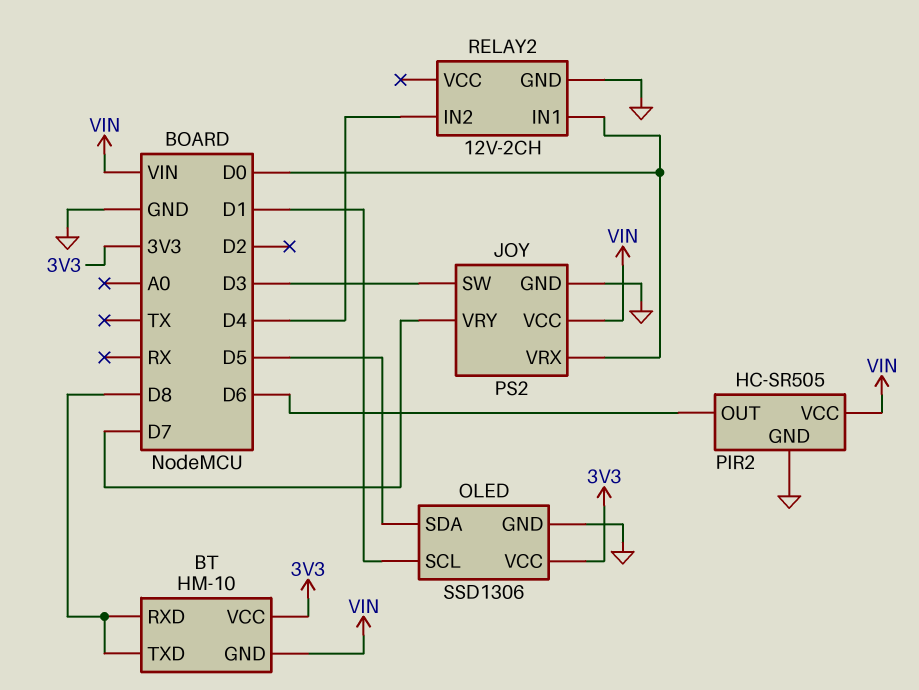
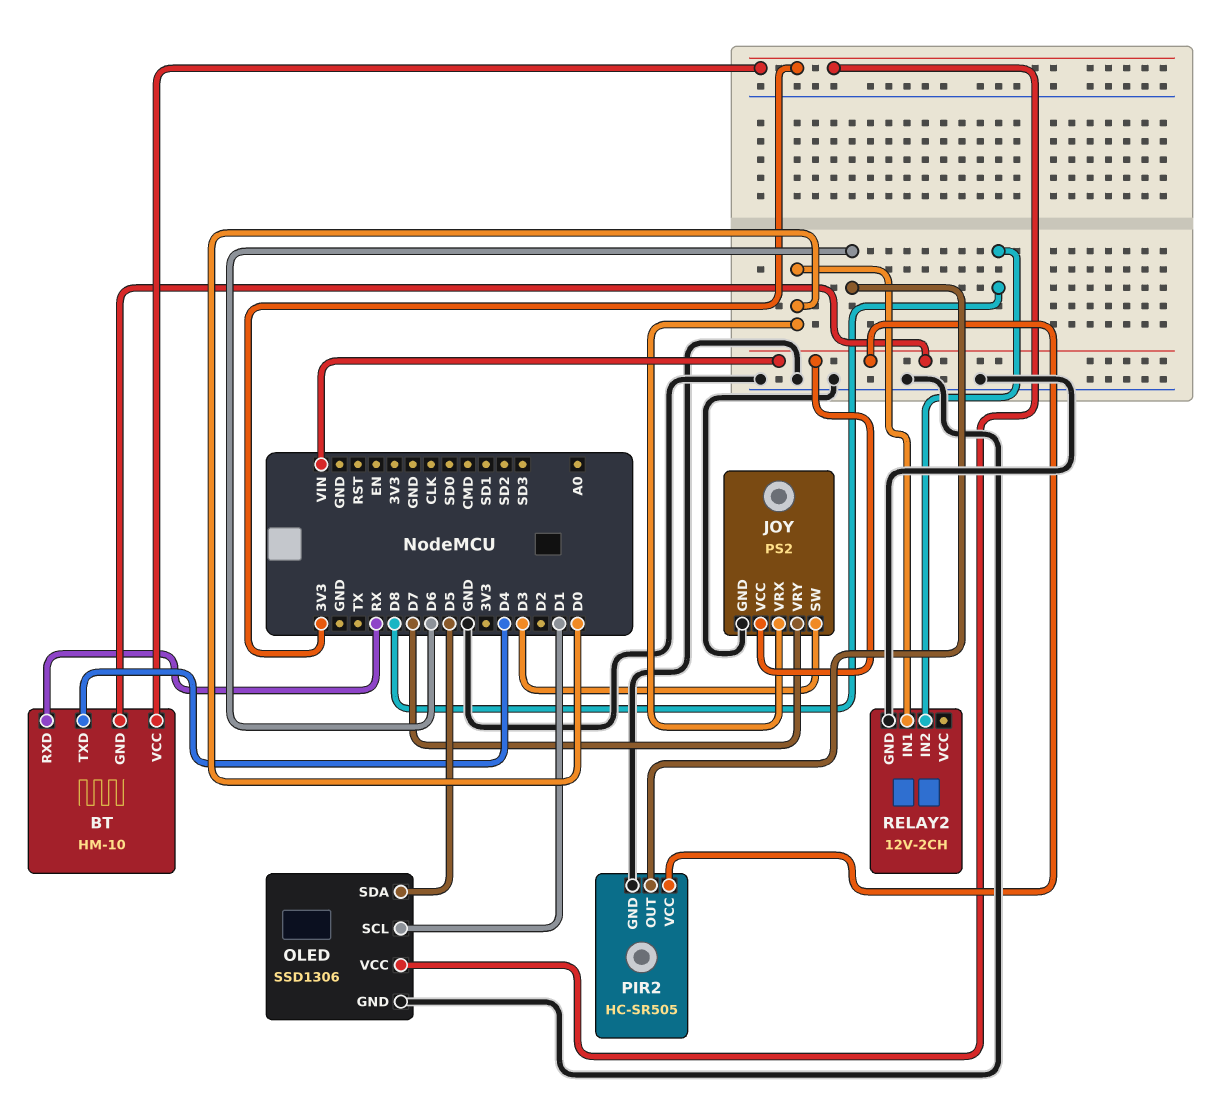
BT pin RXD: D8 -> RX
BT pin TXD: D8 -> D4
RELAY2 pin IN2: D4 -> D8

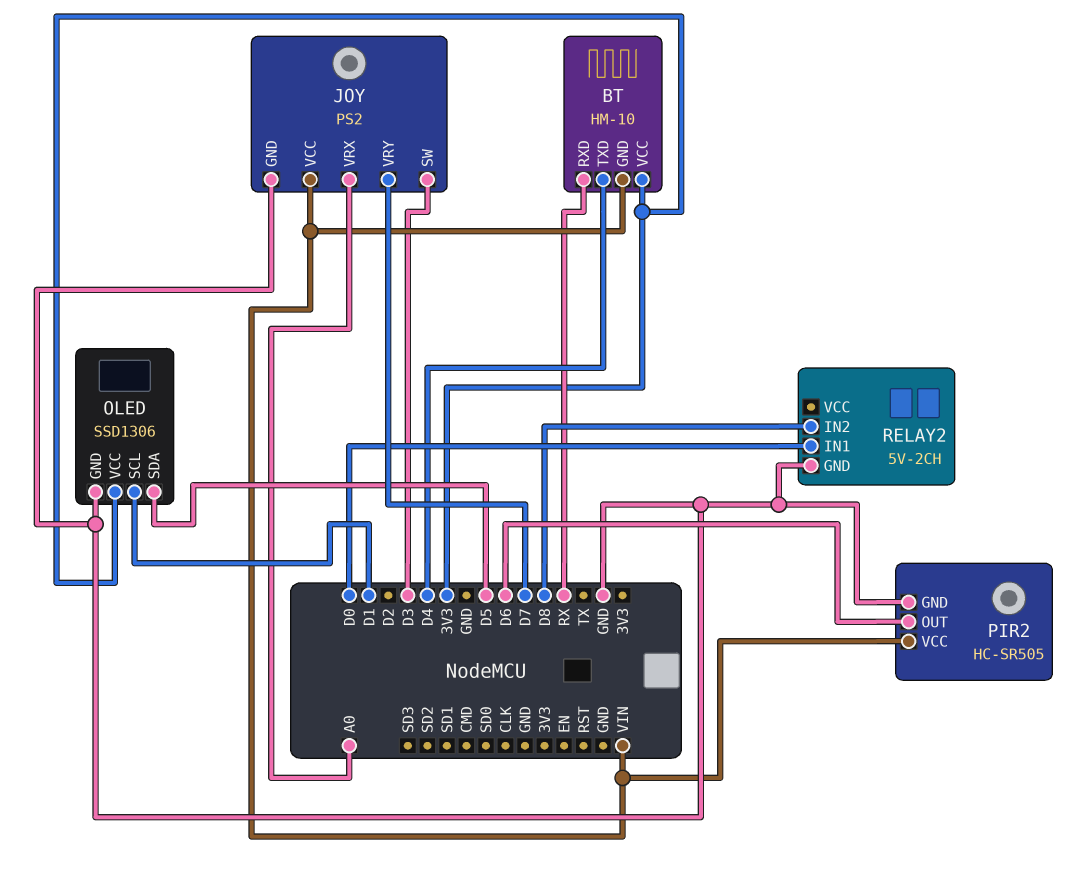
JOY pin VRX: D0 -> A0
RELAY2: 12V-2CH -> 5V-2CH

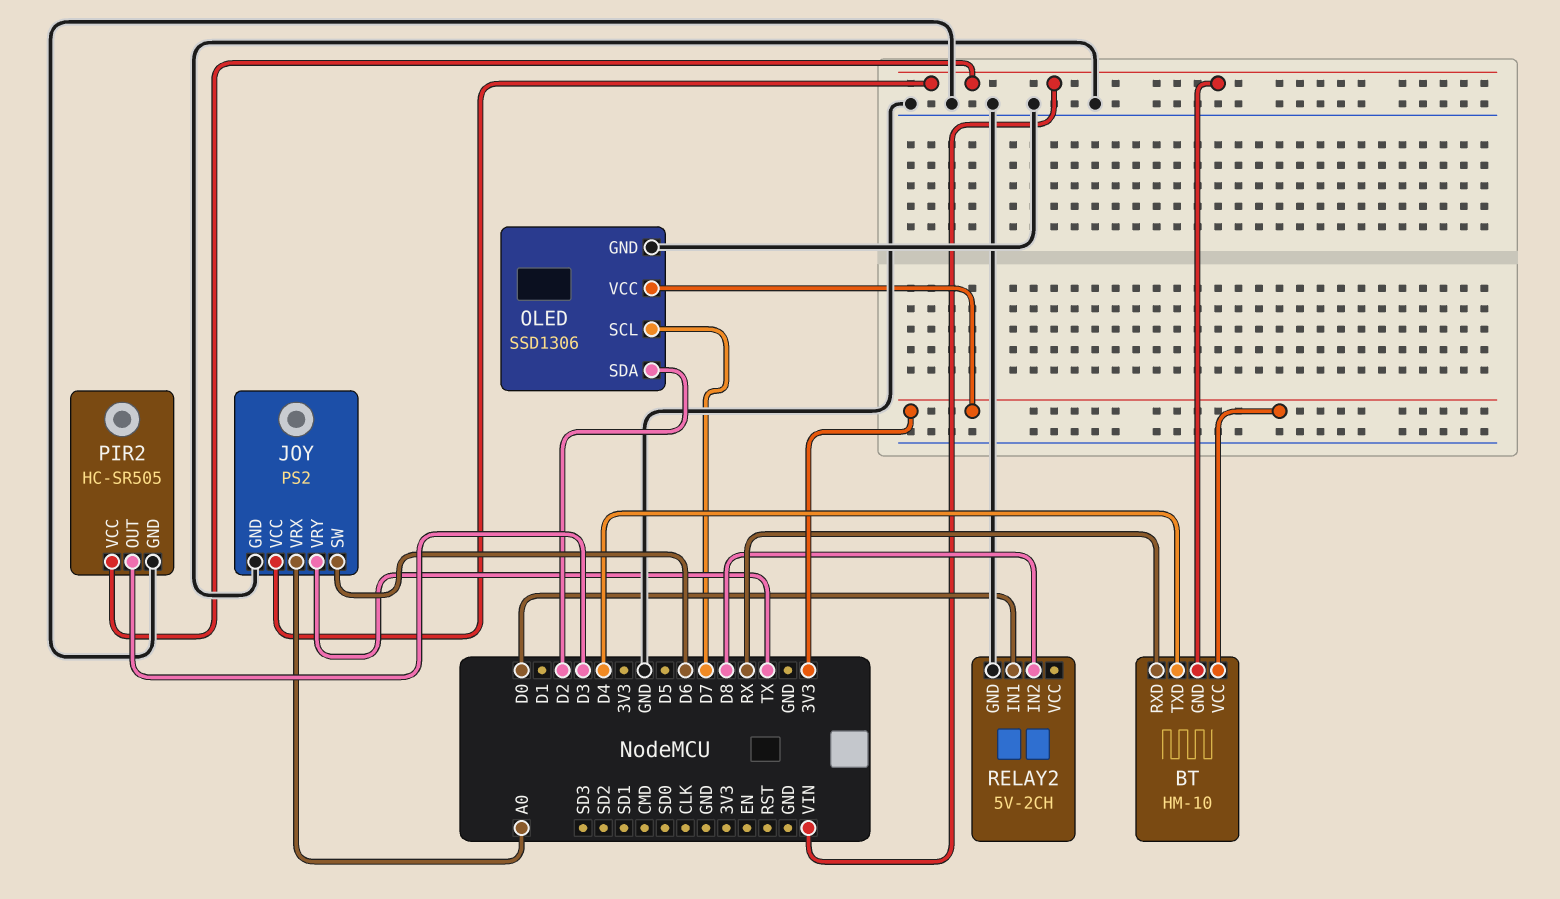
JOY pin SW: D3 -> D6
JOY pin VRY: D7 -> TX
OLED pin SCL: D1 -> D7
OLED pin SDA: D5 -> D2
PIR2 pin OUT: D6 -> D3

